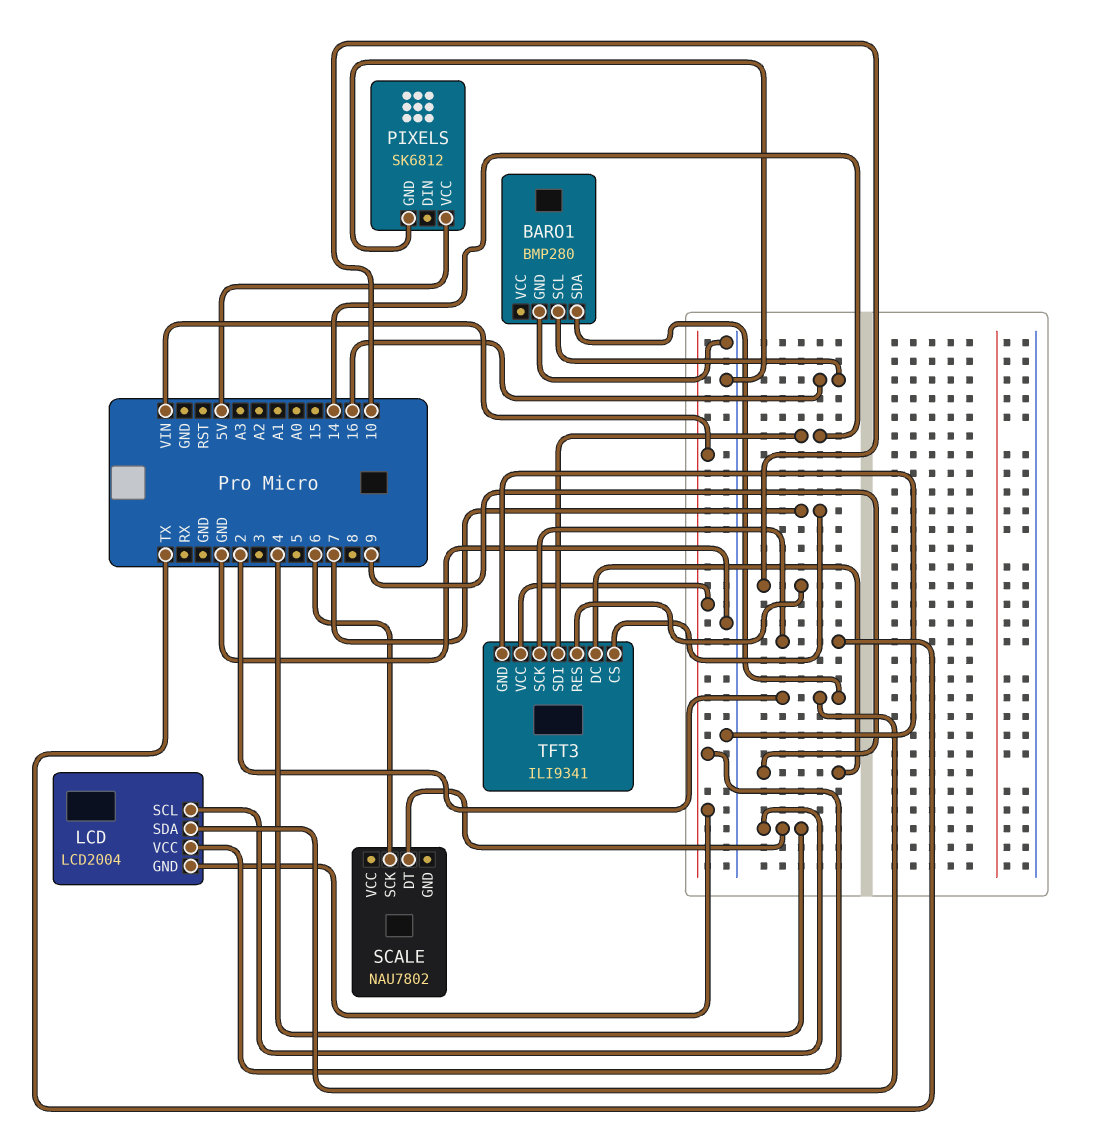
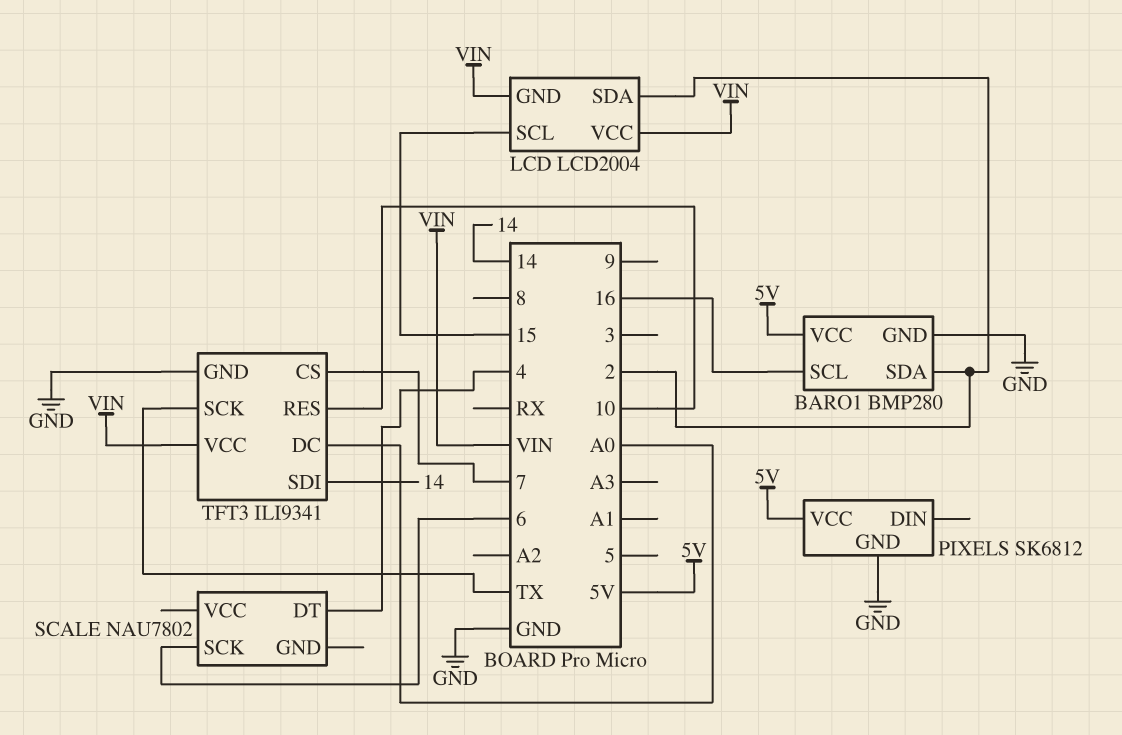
BARO1 pin VCC: none -> 5V
LCD pin SCL: 4 -> 15
TFT3 pin DC: 9 -> A0

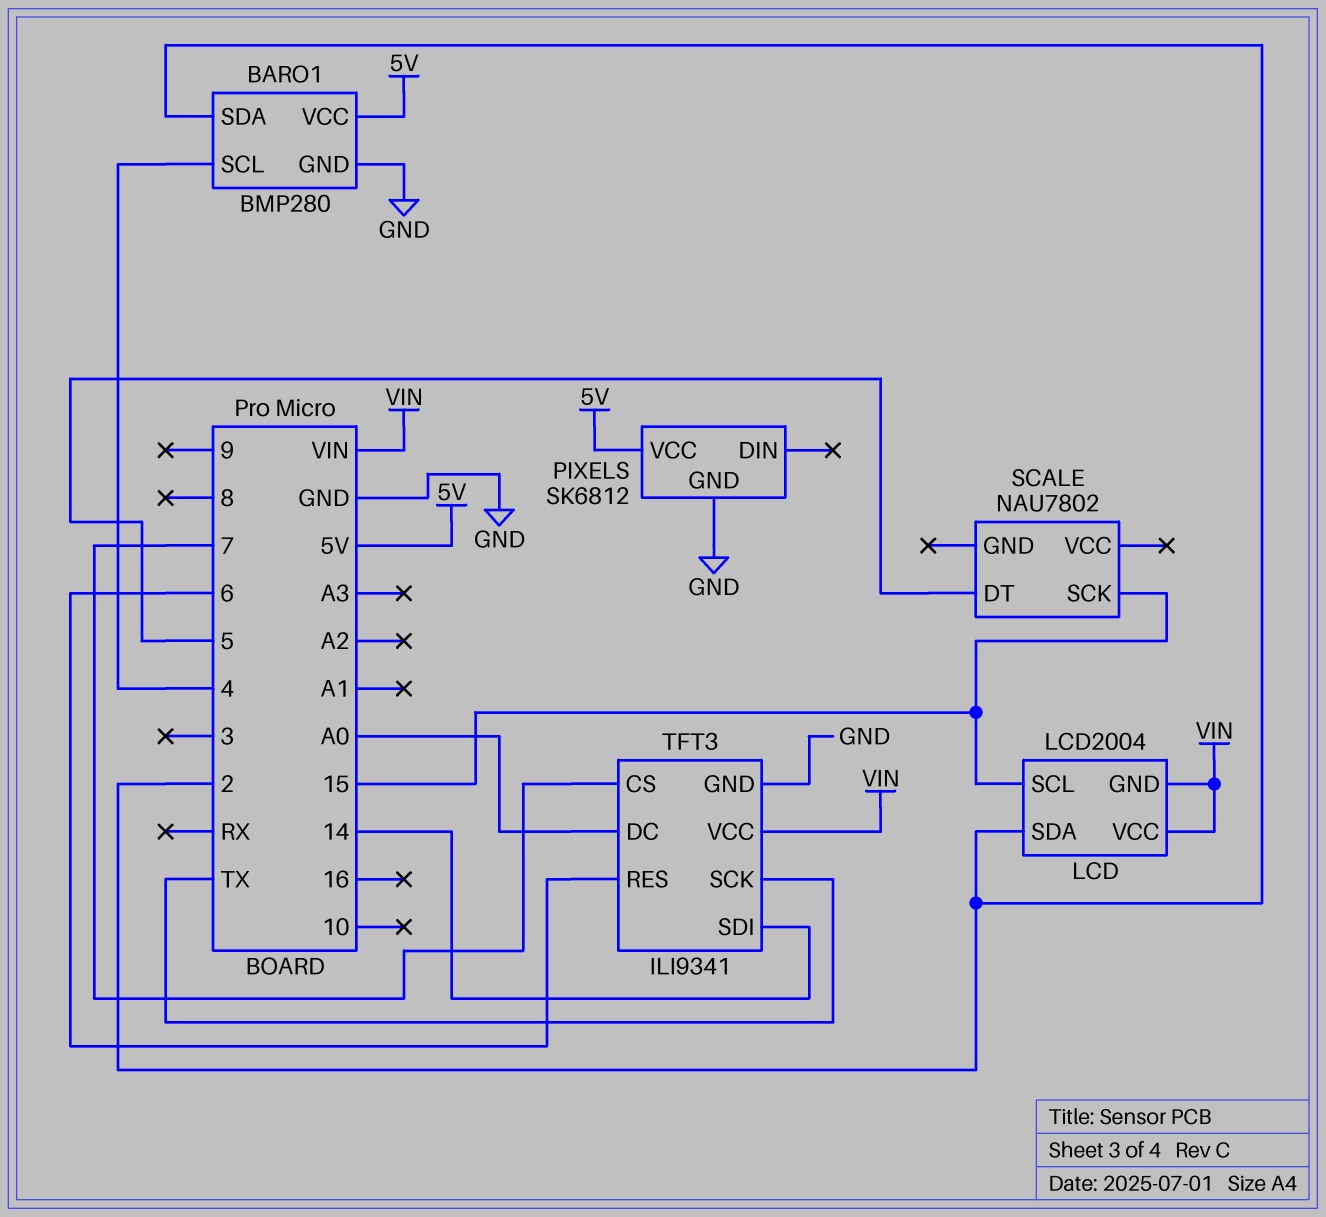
BARO1 pin SCL: 16 -> 4
SCALE pin DT: 4 -> 5
SCALE pin SCK: 6 -> 15
TFT3 pin RES: 10 -> 6

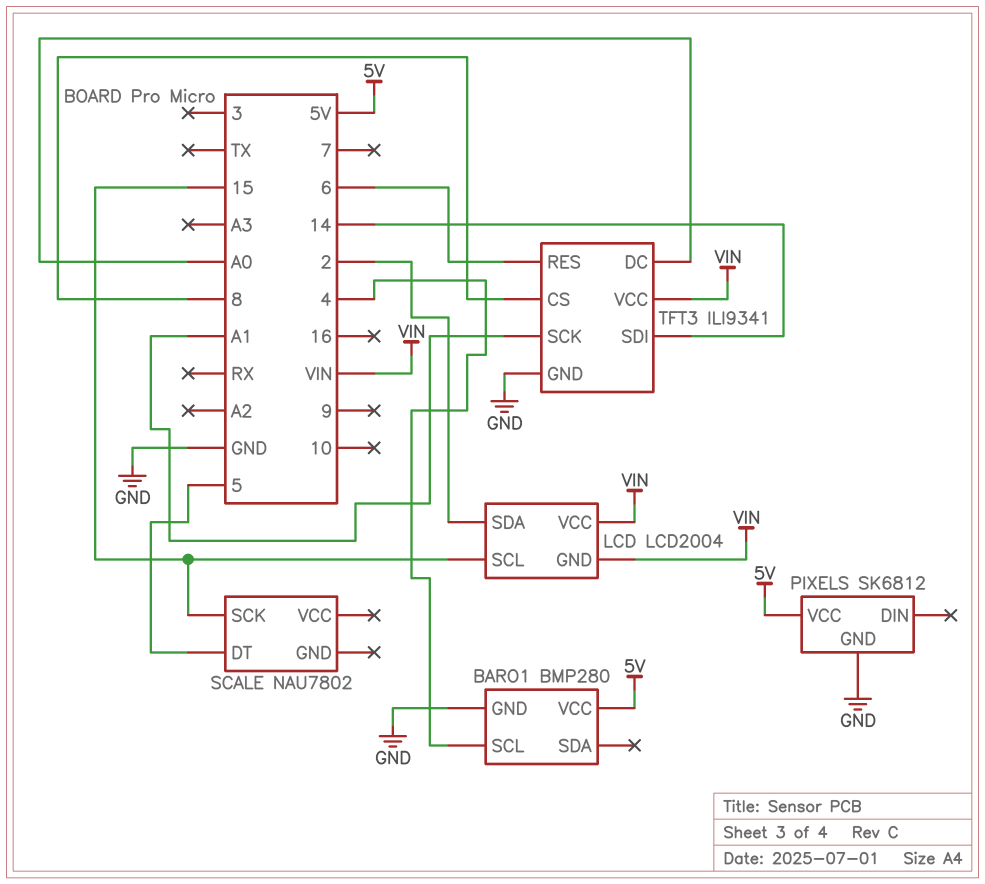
BARO1 pin SDA: 2 -> none
TFT3 pin CS: 7 -> 8
TFT3 pin SCK: TX -> A1

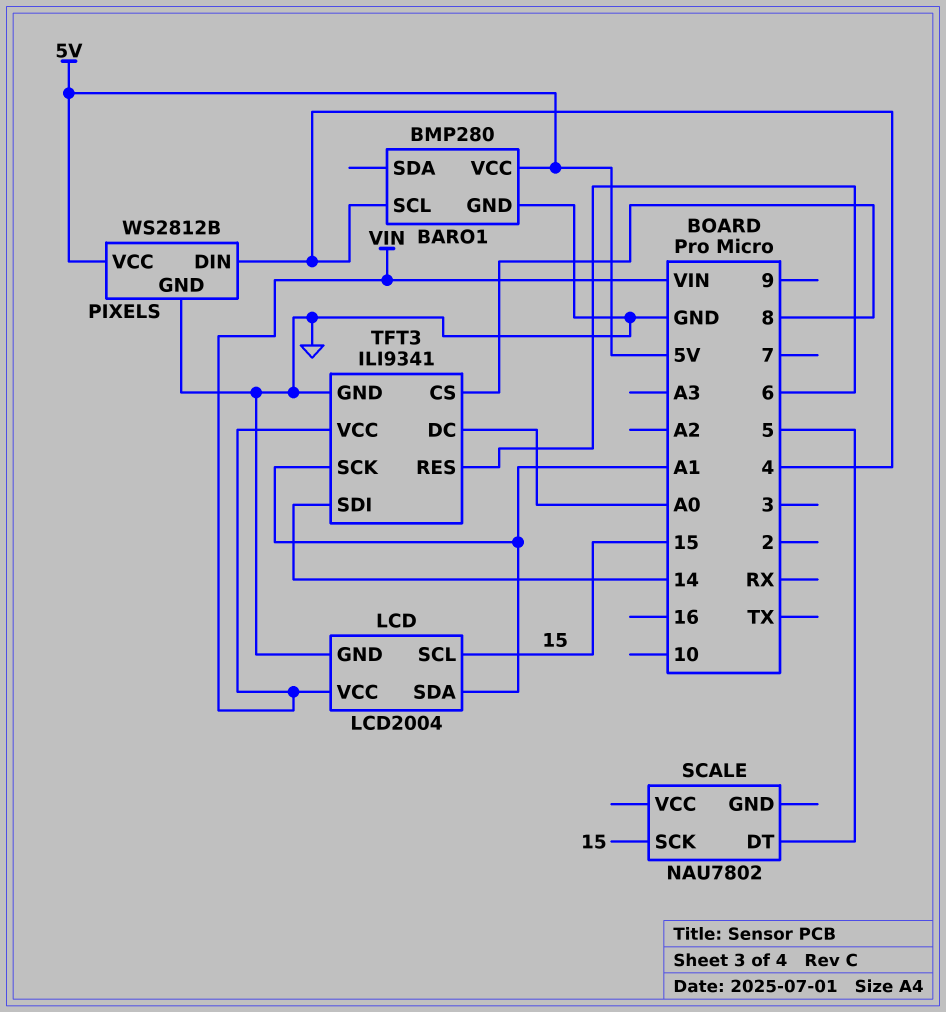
LCD pin GND: VIN -> GND
LCD pin SDA: 2 -> A1
PIXELS: SK6812 -> WS2812B
PIXELS pin DIN: none -> 4

